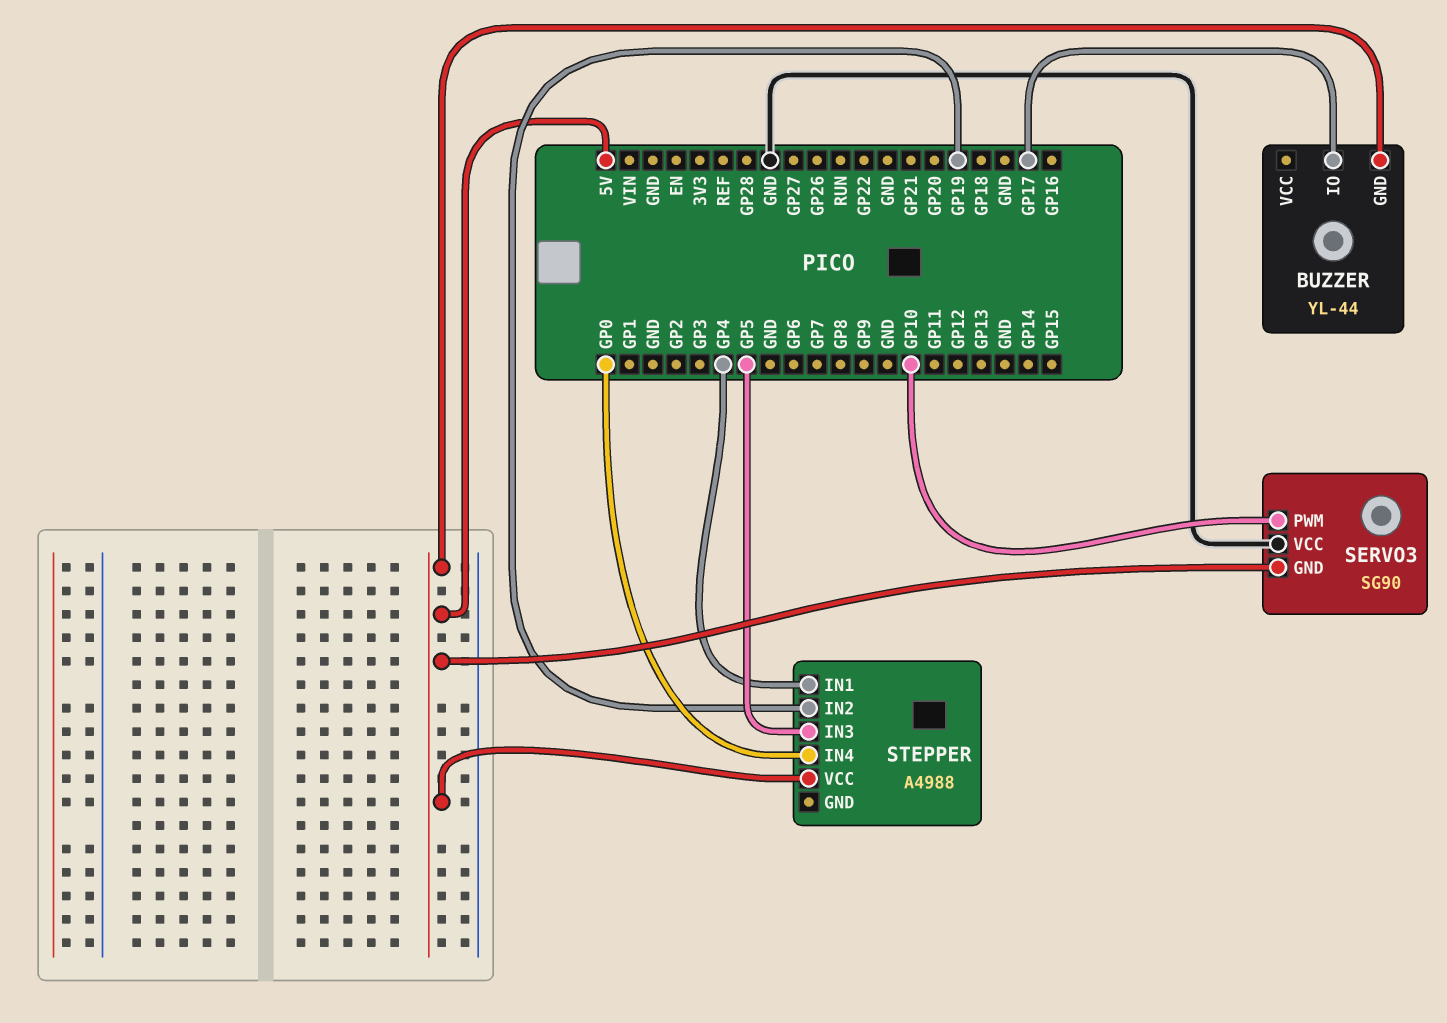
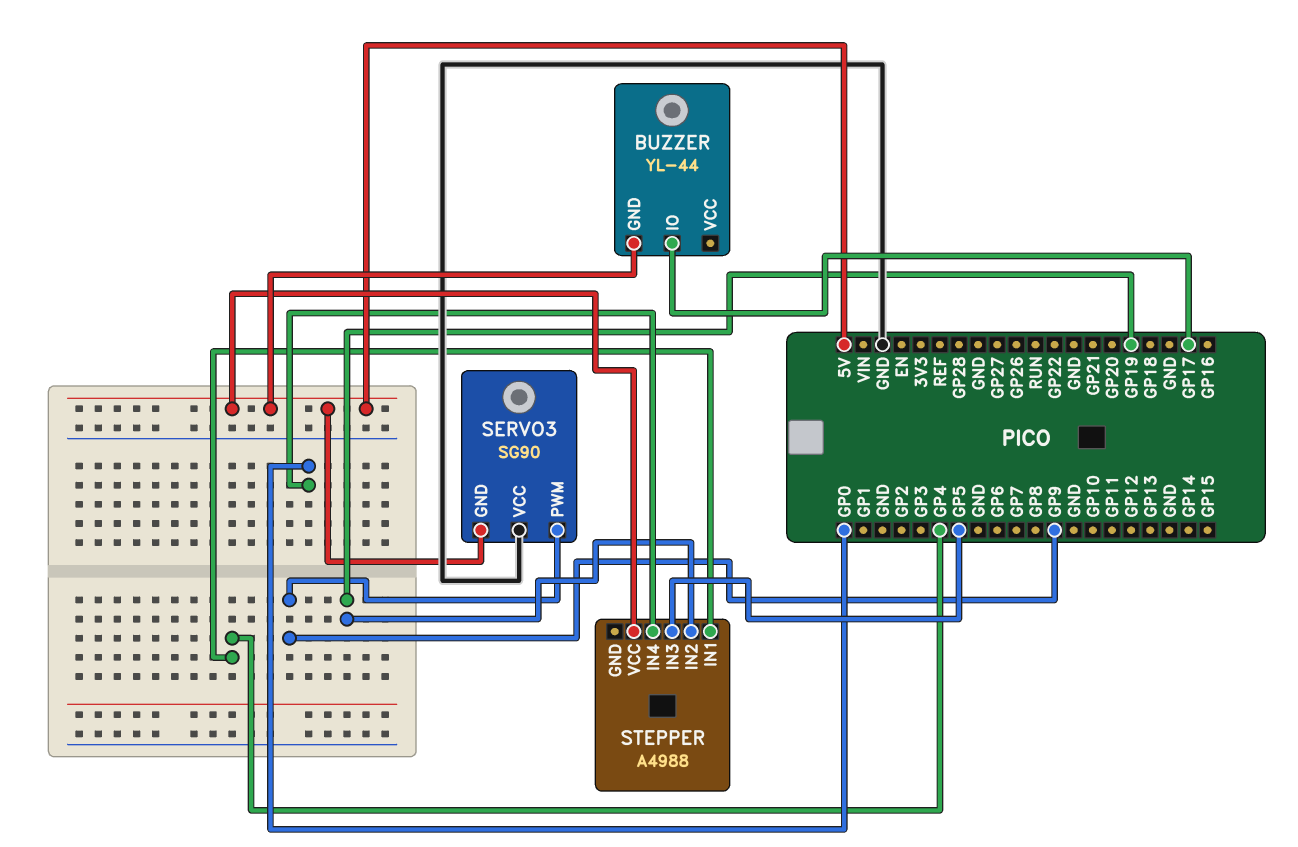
SERVO3 pin PWM: GP10 -> GP9

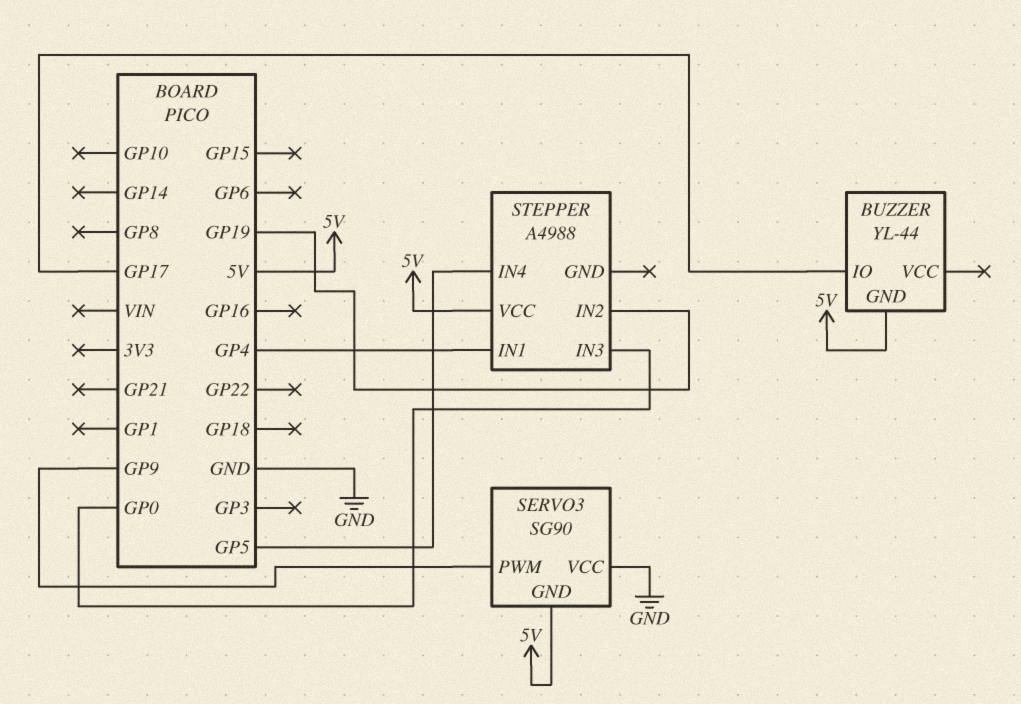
STEPPER pin IN3: GP5 -> GP0
STEPPER pin IN4: GP0 -> GP5

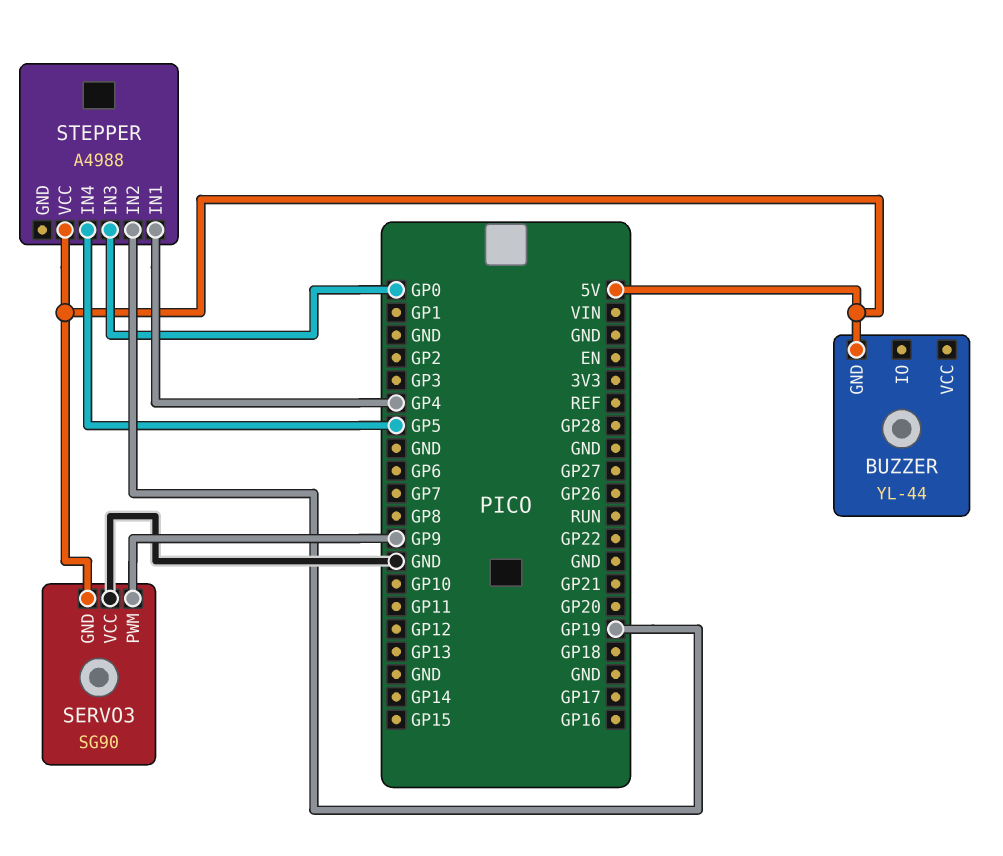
BUZZER pin IO: GP17 -> none

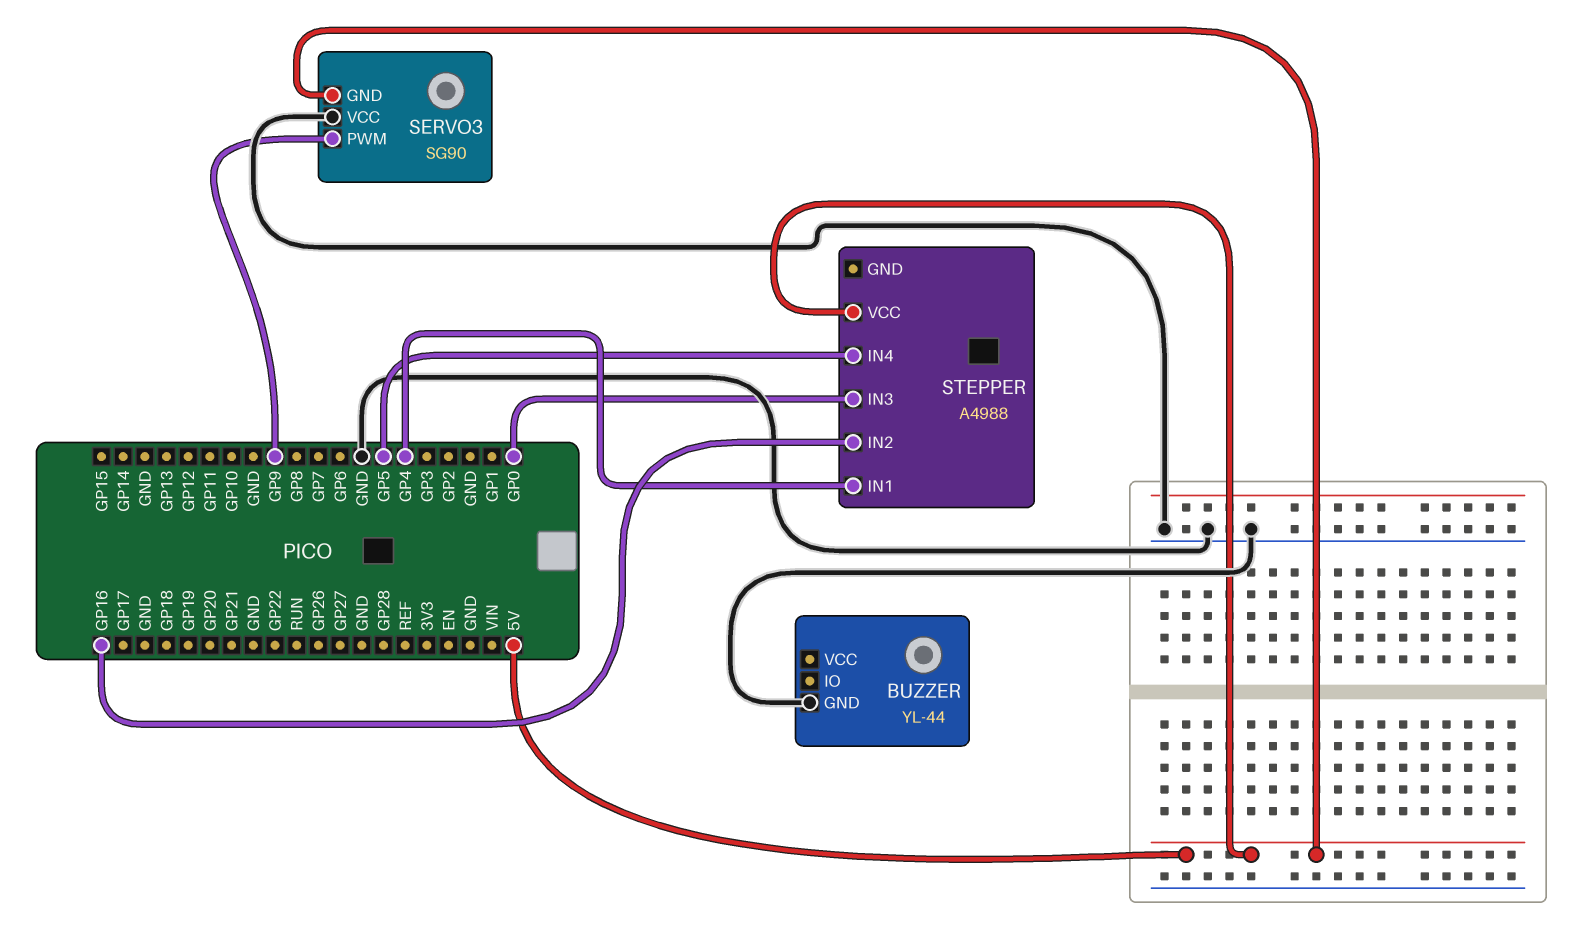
BUZZER pin GND: 5V -> GND
STEPPER pin IN2: GP19 -> GP16

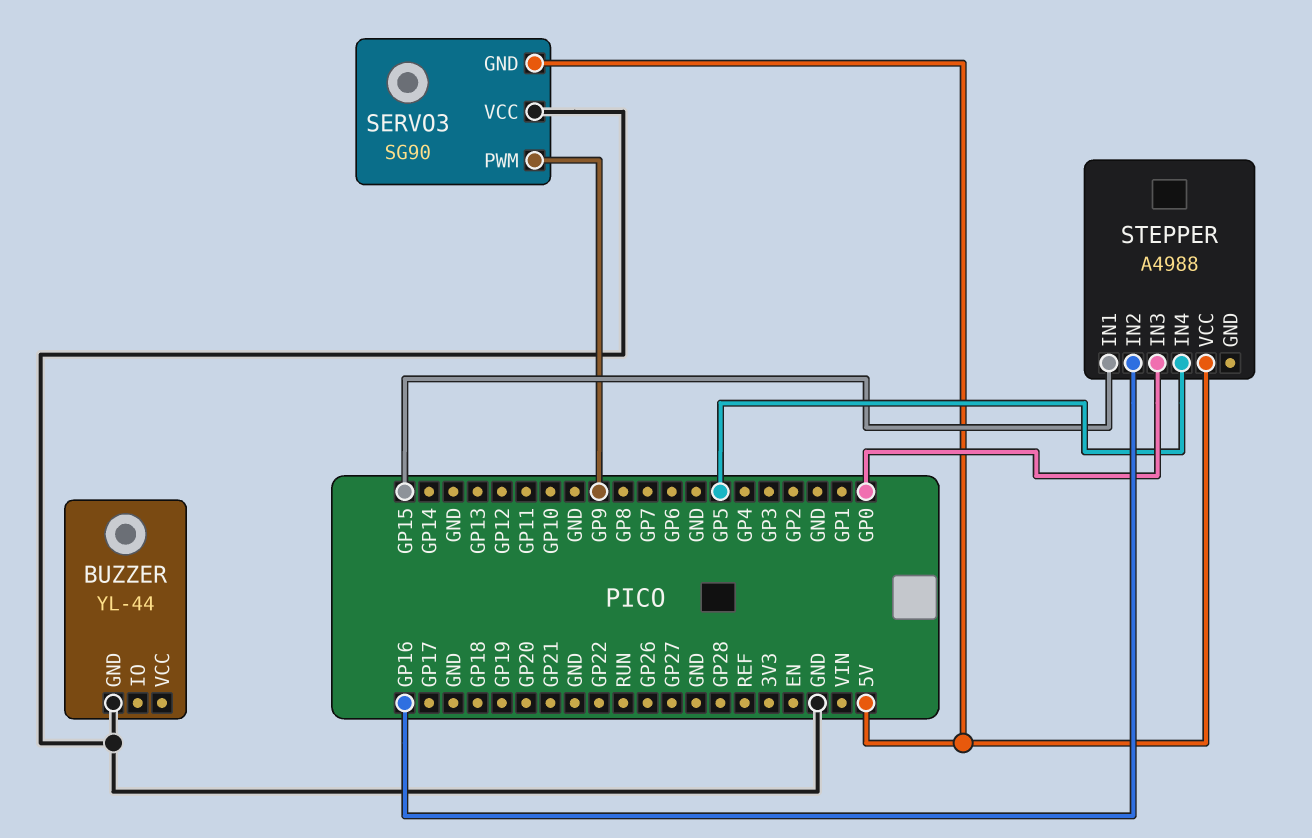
STEPPER pin IN1: GP4 -> GP15

